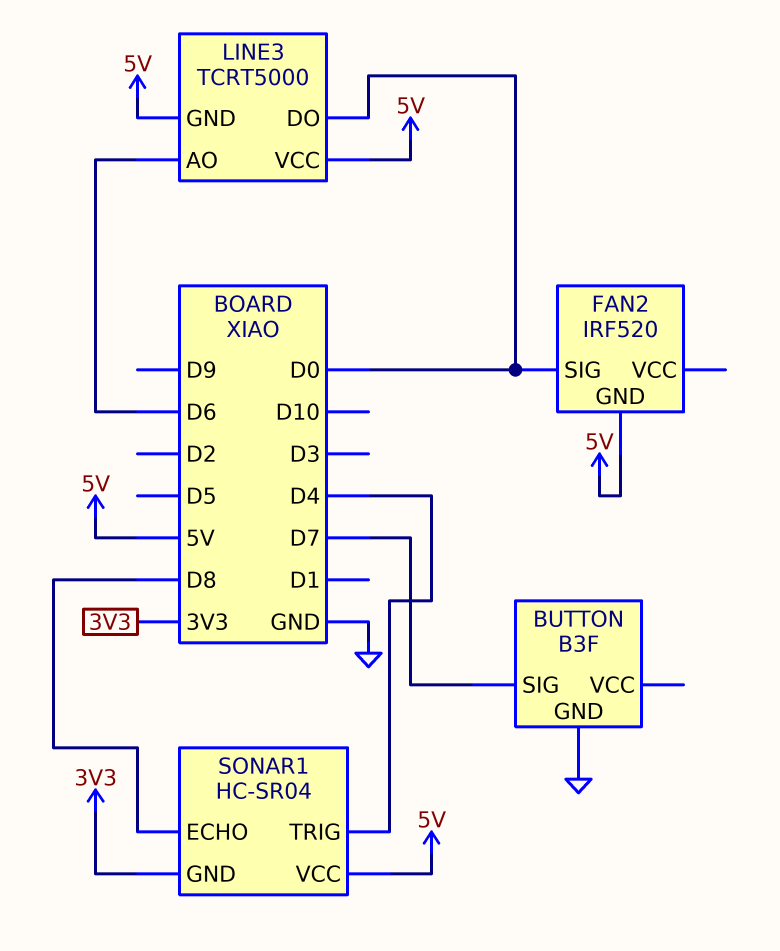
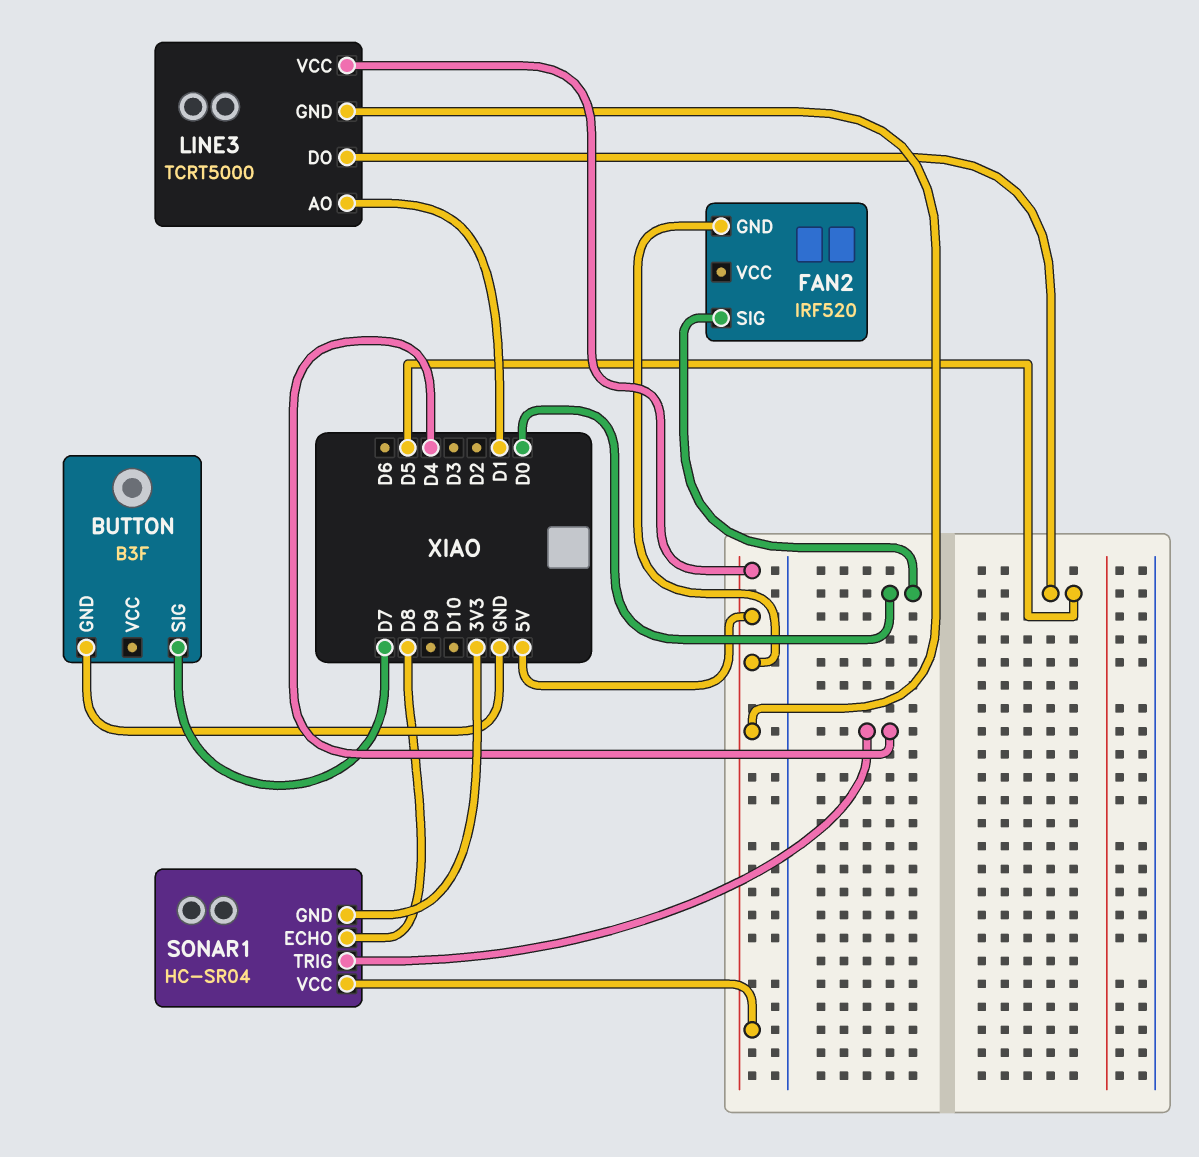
LINE3 pin AO: D6 -> D1
LINE3 pin DO: D0 -> D5

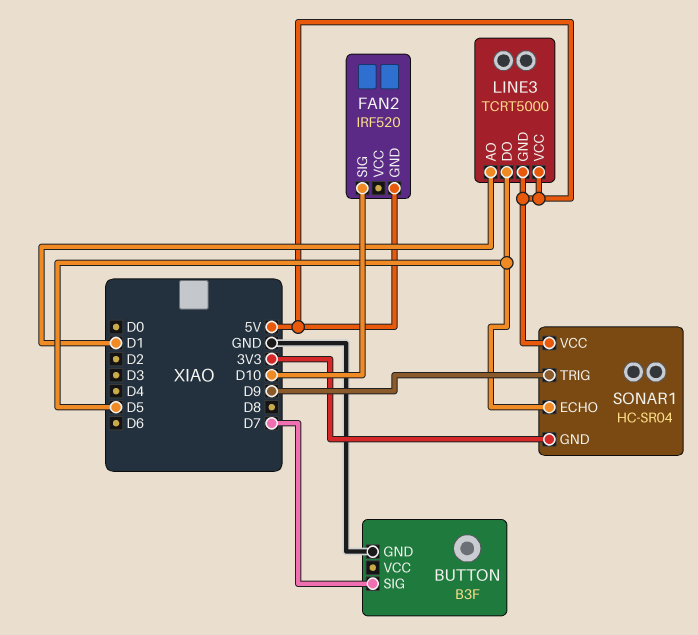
FAN2 pin SIG: D0 -> D10
SONAR1 pin ECHO: D8 -> D5
SONAR1 pin TRIG: D4 -> D9

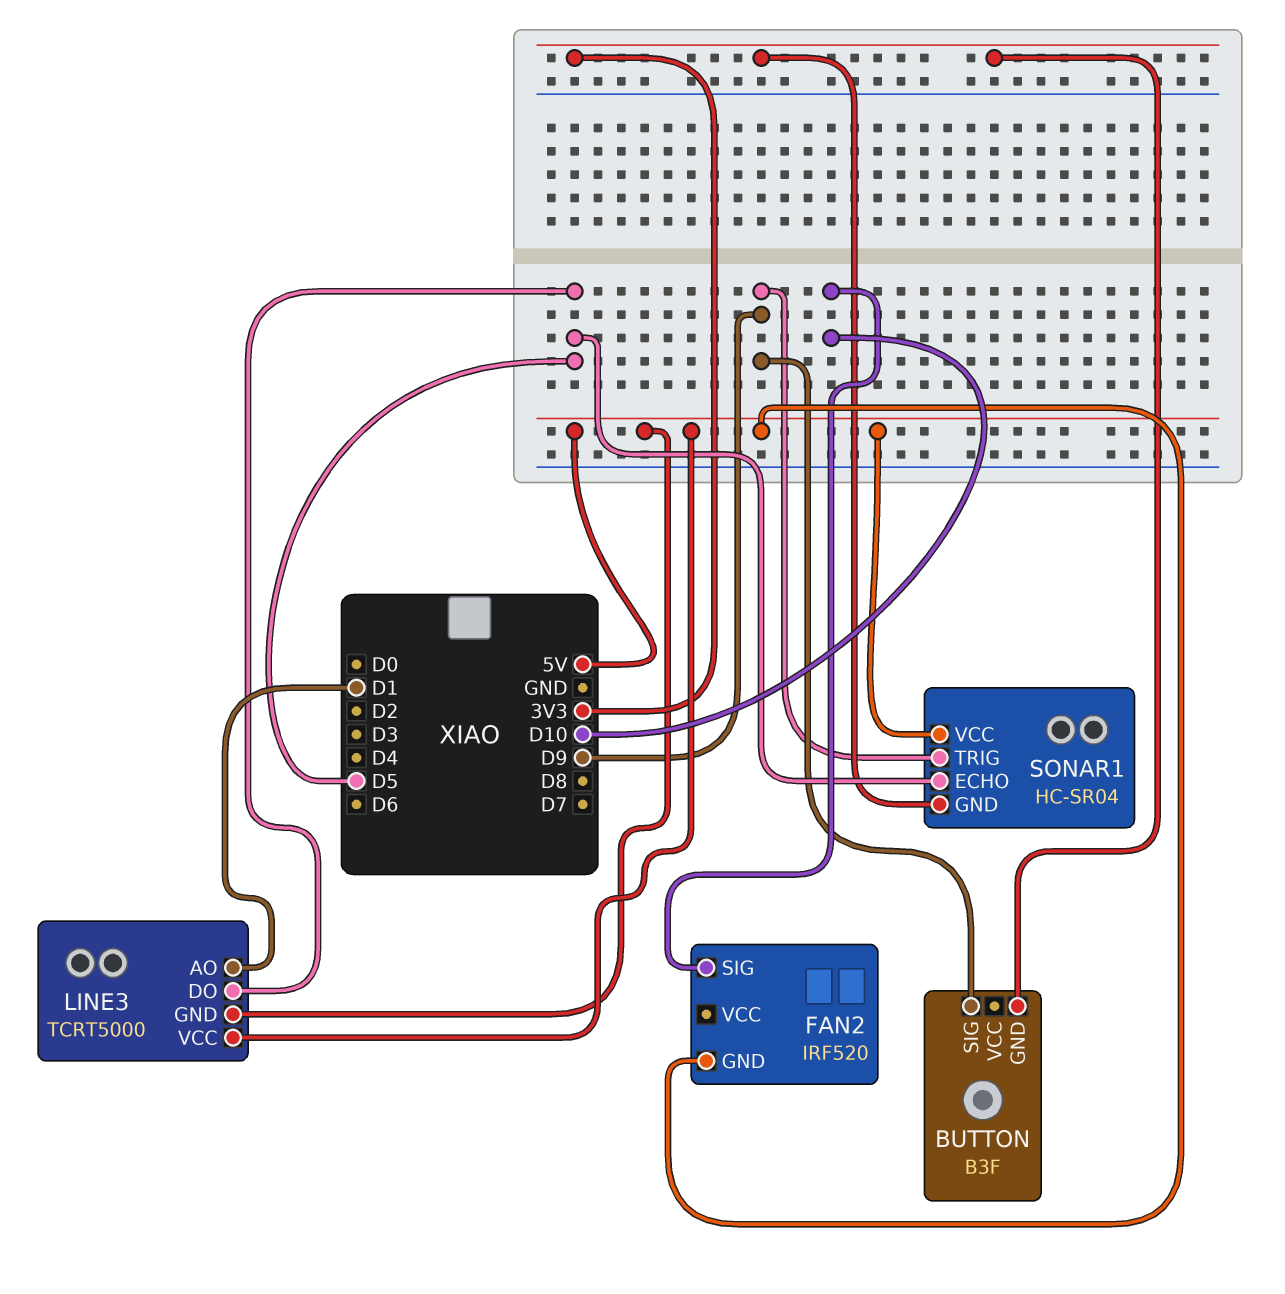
BUTTON pin GND: GND -> 3V3
BUTTON pin SIG: D7 -> D9

